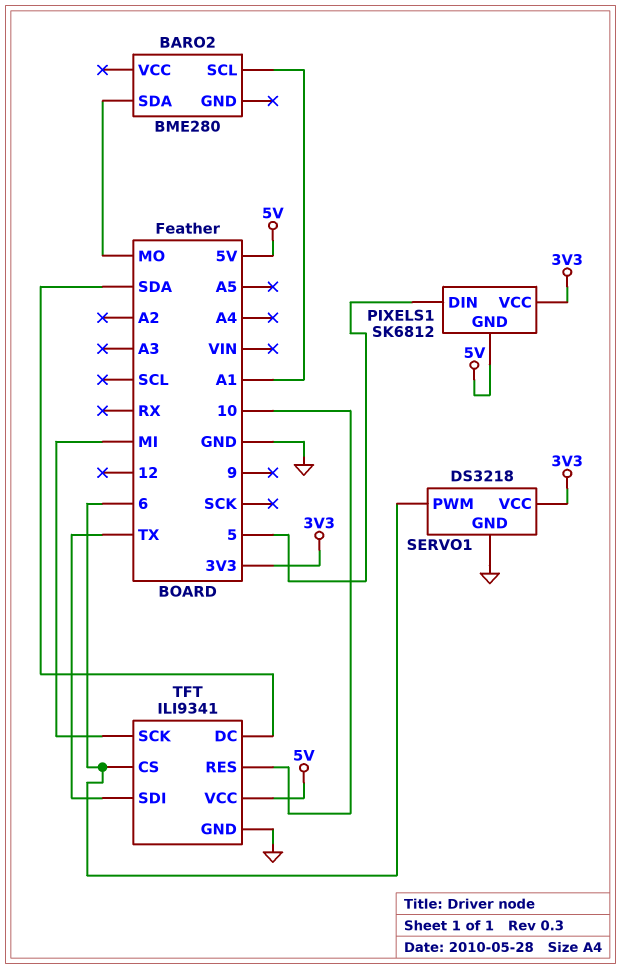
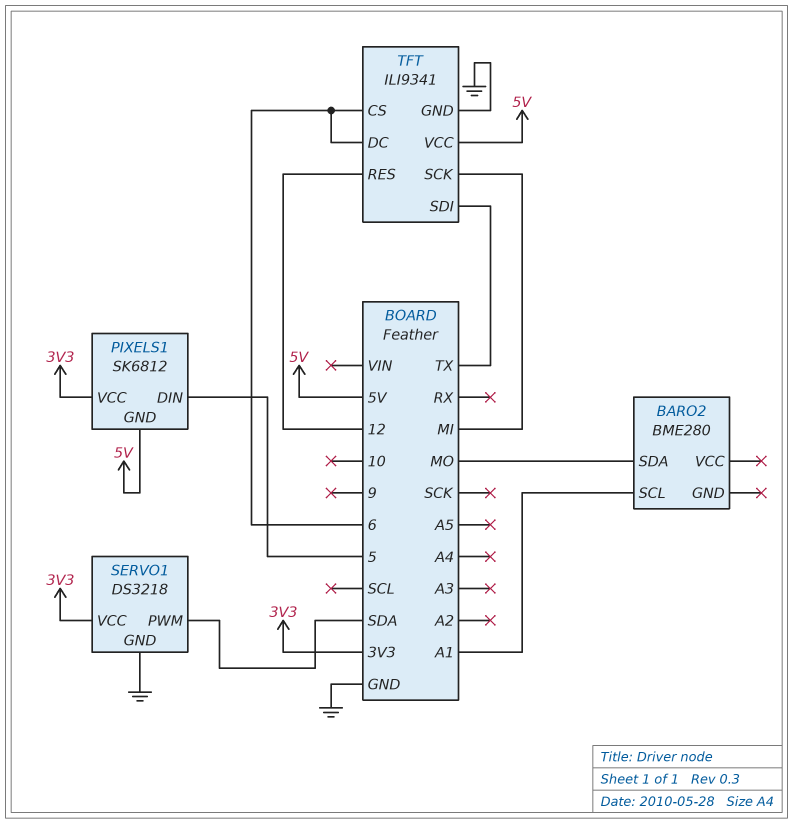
SERVO1 pin PWM: 6 -> SDA
TFT pin DC: SDA -> 6
TFT pin RES: 10 -> 12

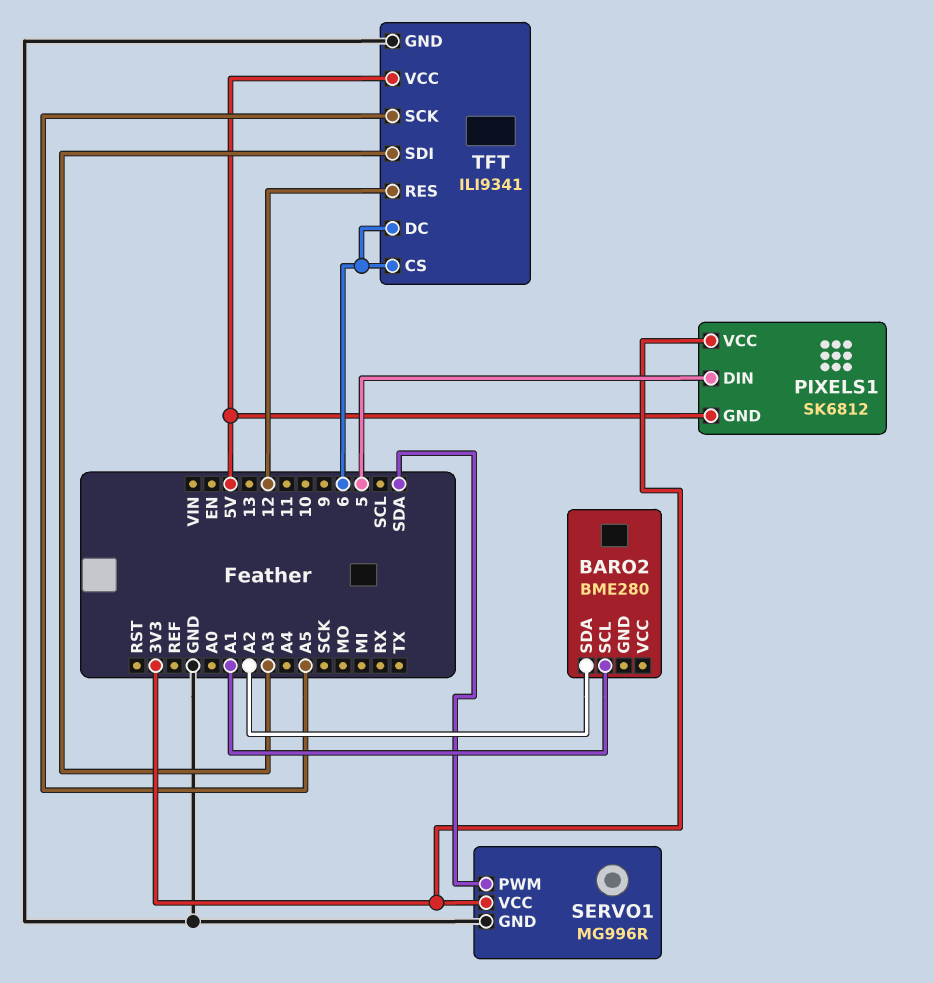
BARO2 pin SDA: MO -> A2
SERVO1: DS3218 -> MG996R
TFT pin SCK: MI -> A5
TFT pin SDI: TX -> A3

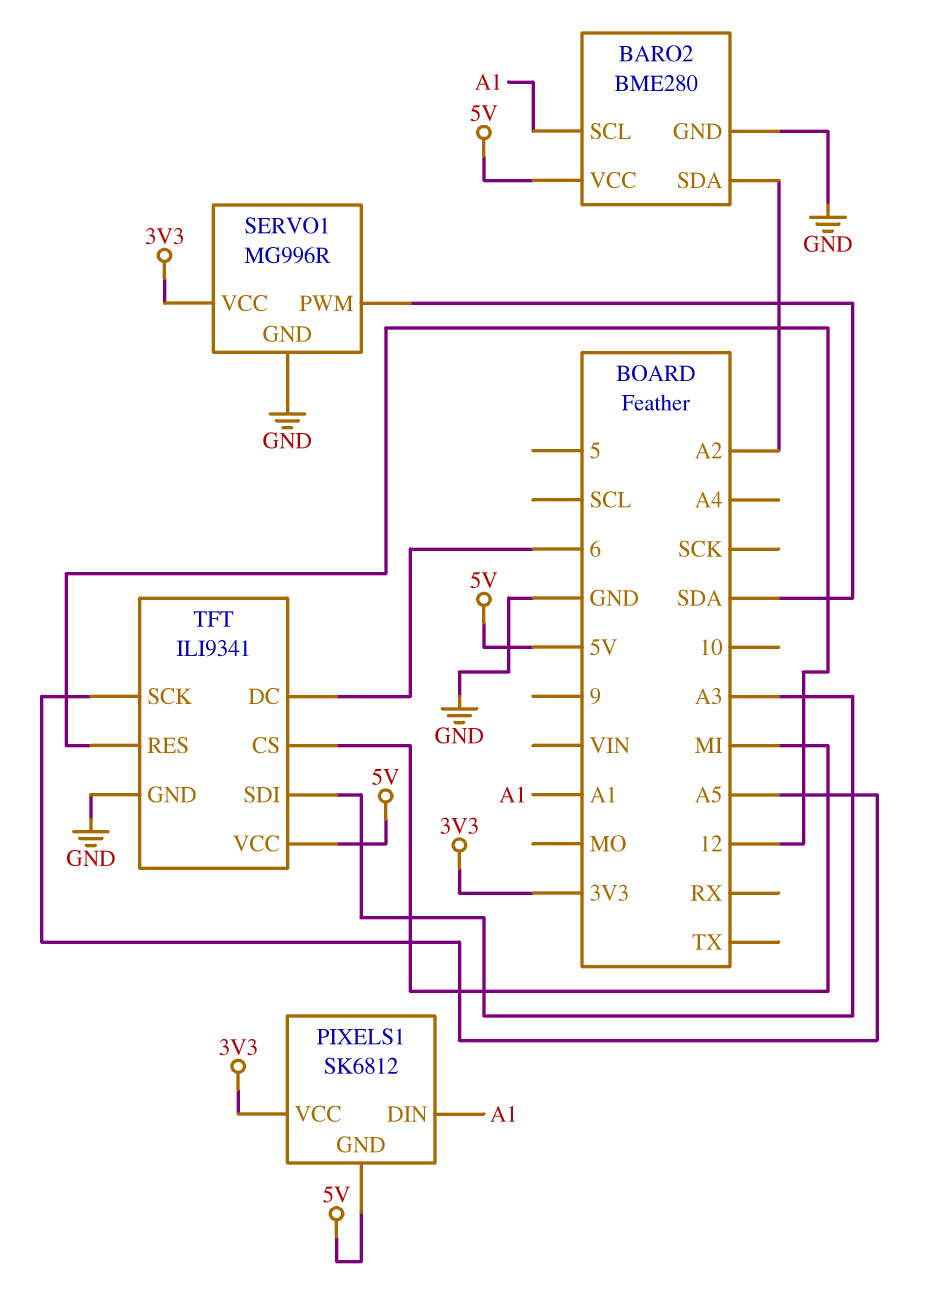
BARO2 pin GND: none -> GND
BARO2 pin VCC: none -> 5V
PIXELS1 pin DIN: 5 -> A1
TFT pin CS: 6 -> MI

